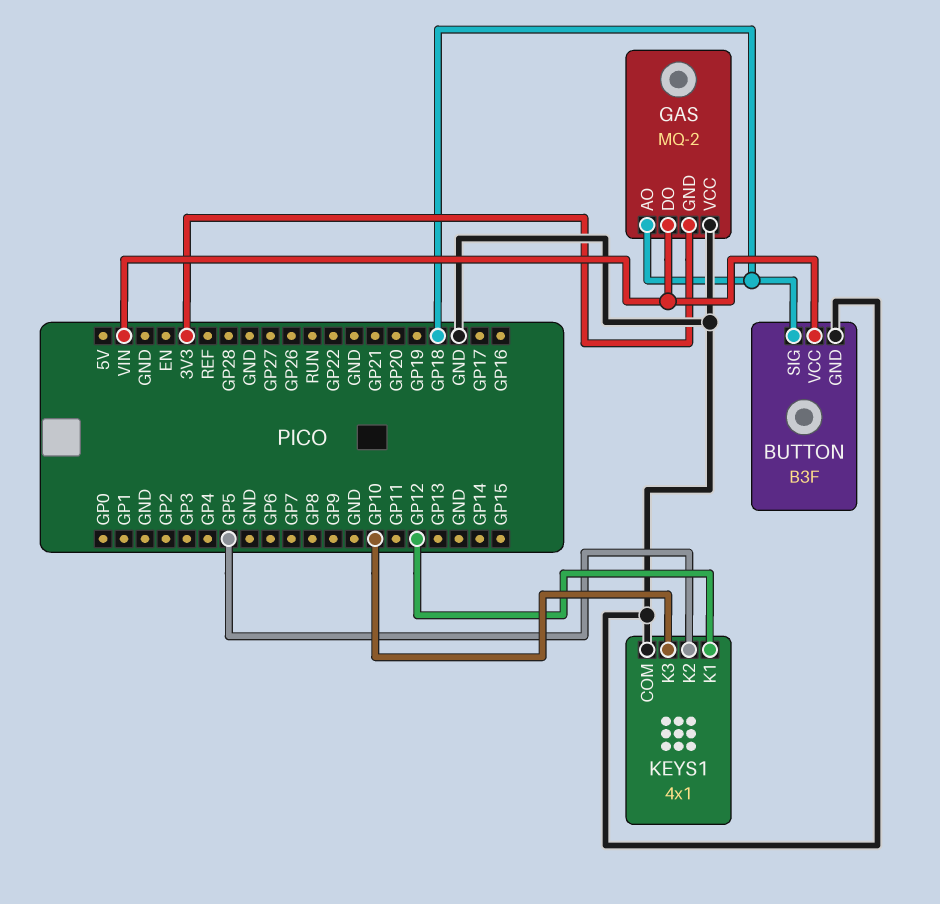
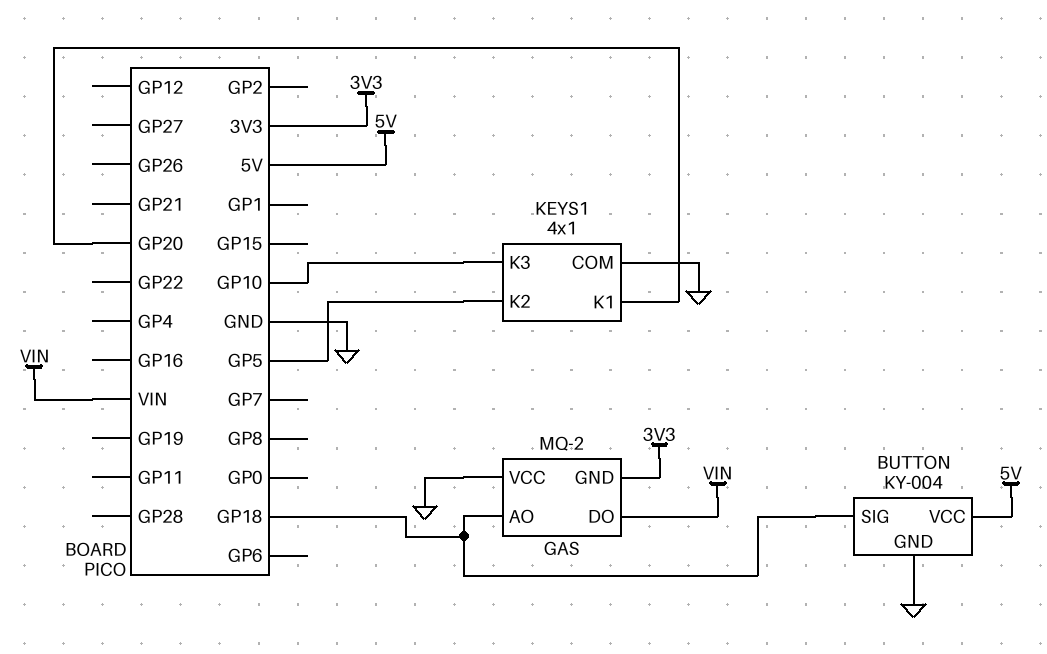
BUTTON: B3F -> KY-004
BUTTON pin VCC: VIN -> 5V
KEYS1 pin K1: GP12 -> GP20

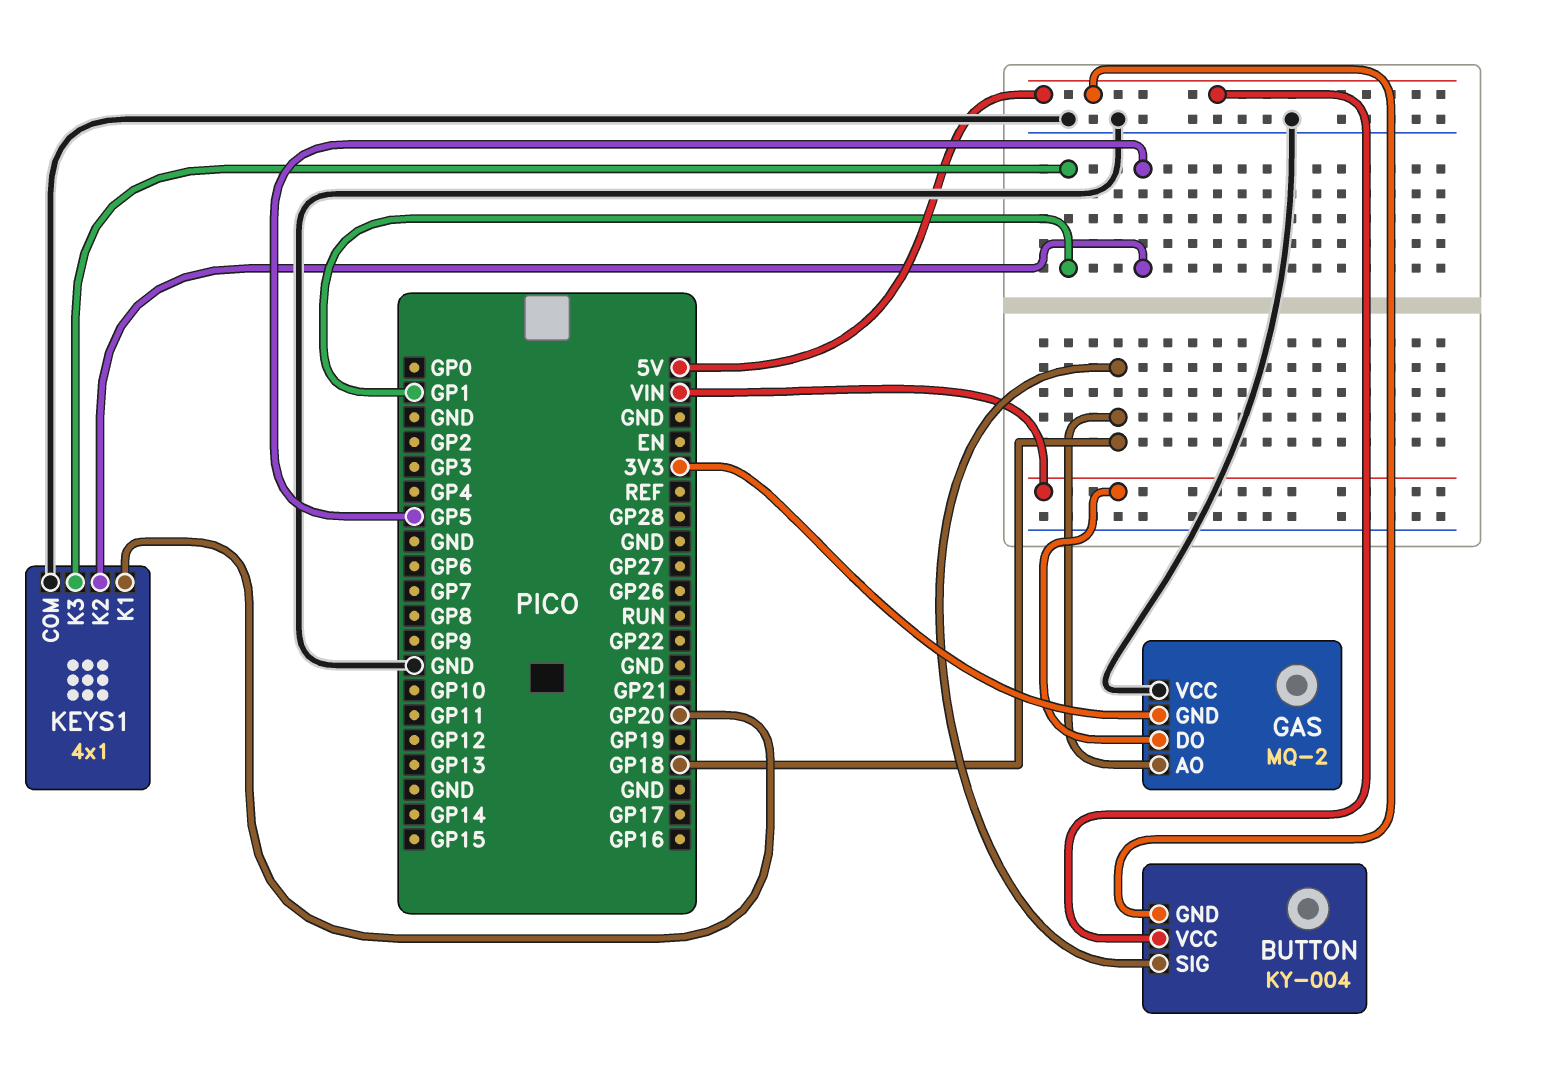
BUTTON pin GND: GND -> 5V
KEYS1 pin K3: GP10 -> GP1

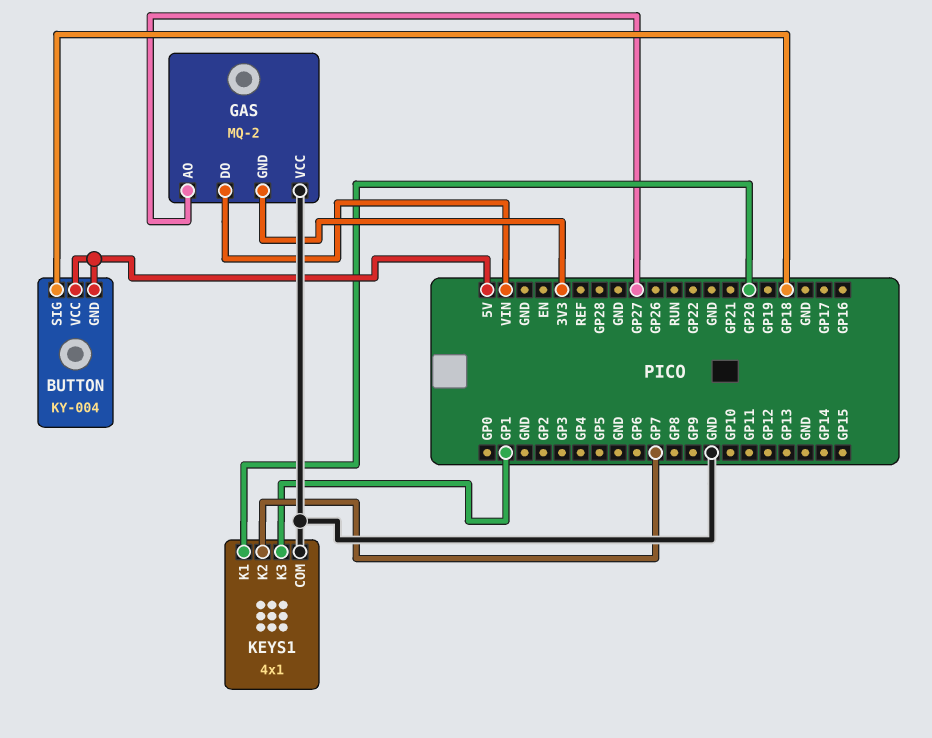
GAS pin AO: GP18 -> GP27
KEYS1 pin K2: GP5 -> GP7

